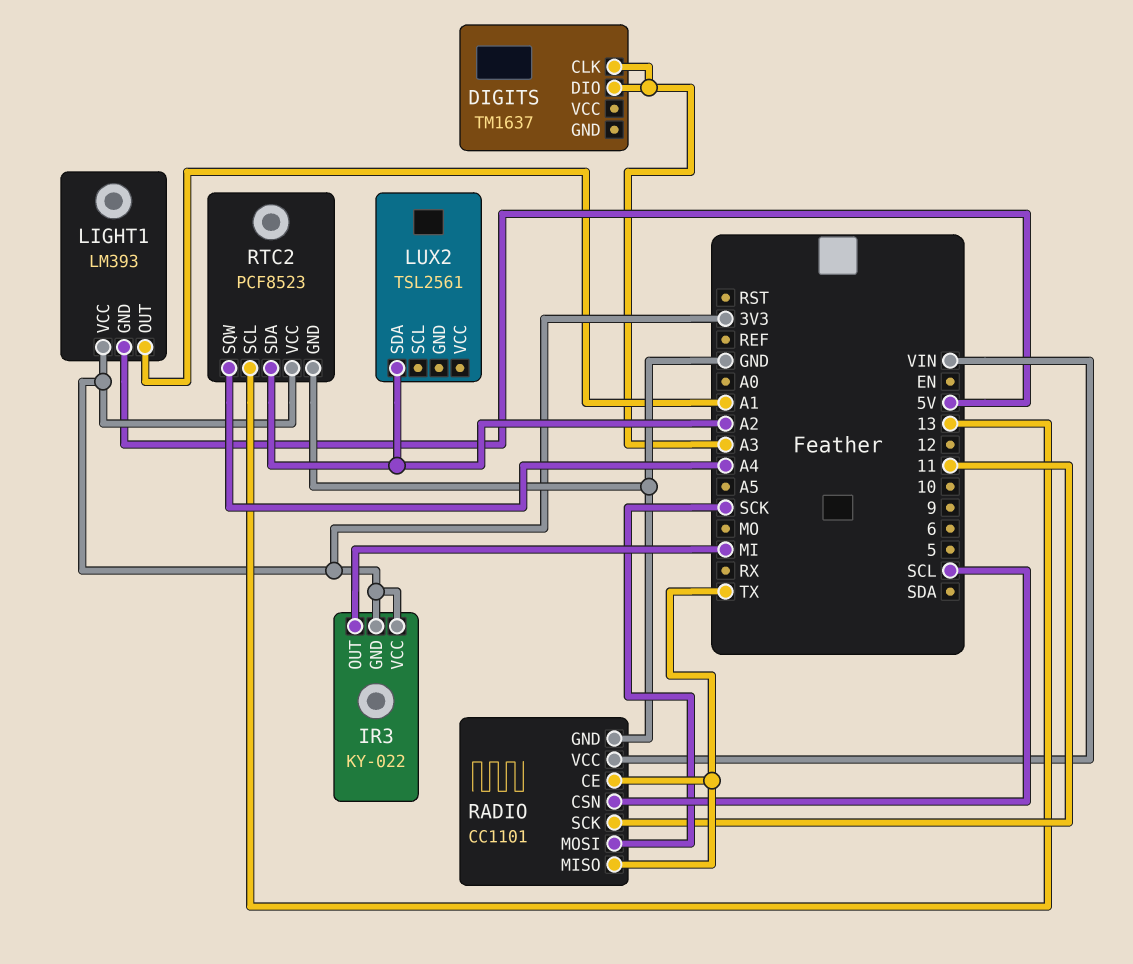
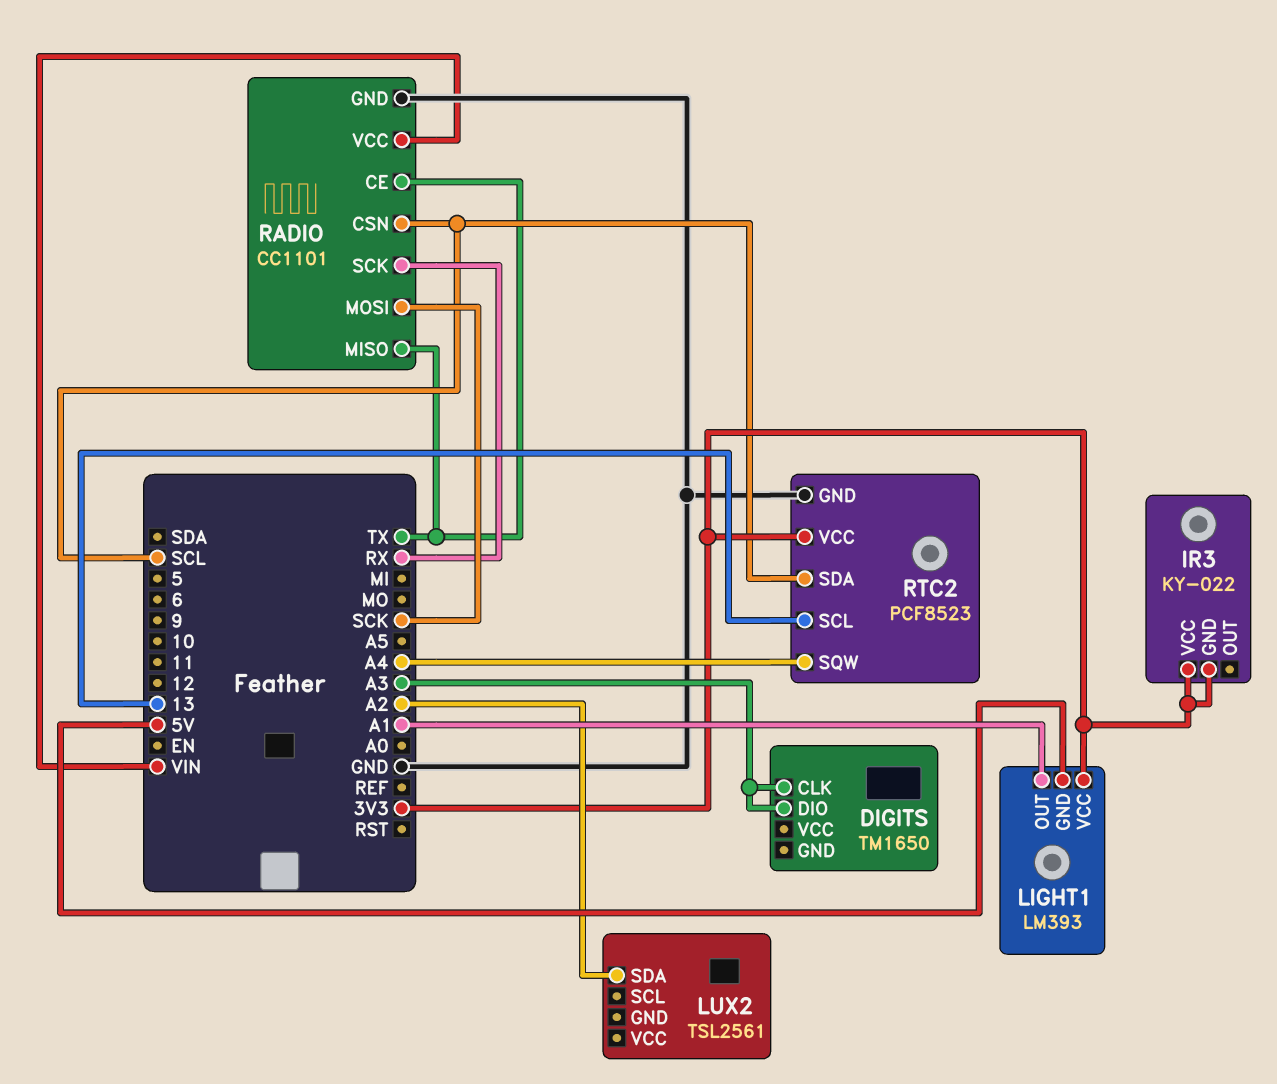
DIGITS: TM1637 -> TM1650
IR3 pin OUT: MI -> none
RADIO pin SCK: 11 -> RX
RTC2 pin SDA: A2 -> SCL

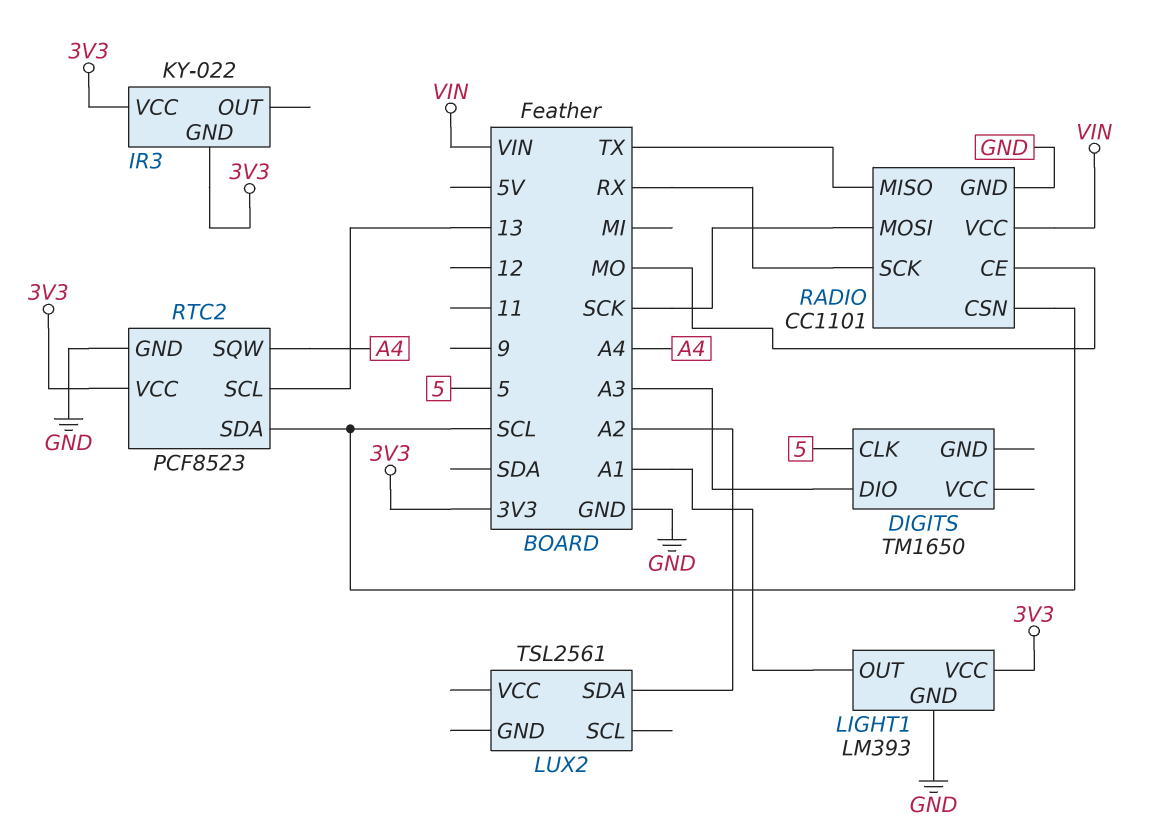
DIGITS pin CLK: A3 -> 5
LIGHT1 pin GND: 5V -> GND
RADIO pin CE: TX -> MO

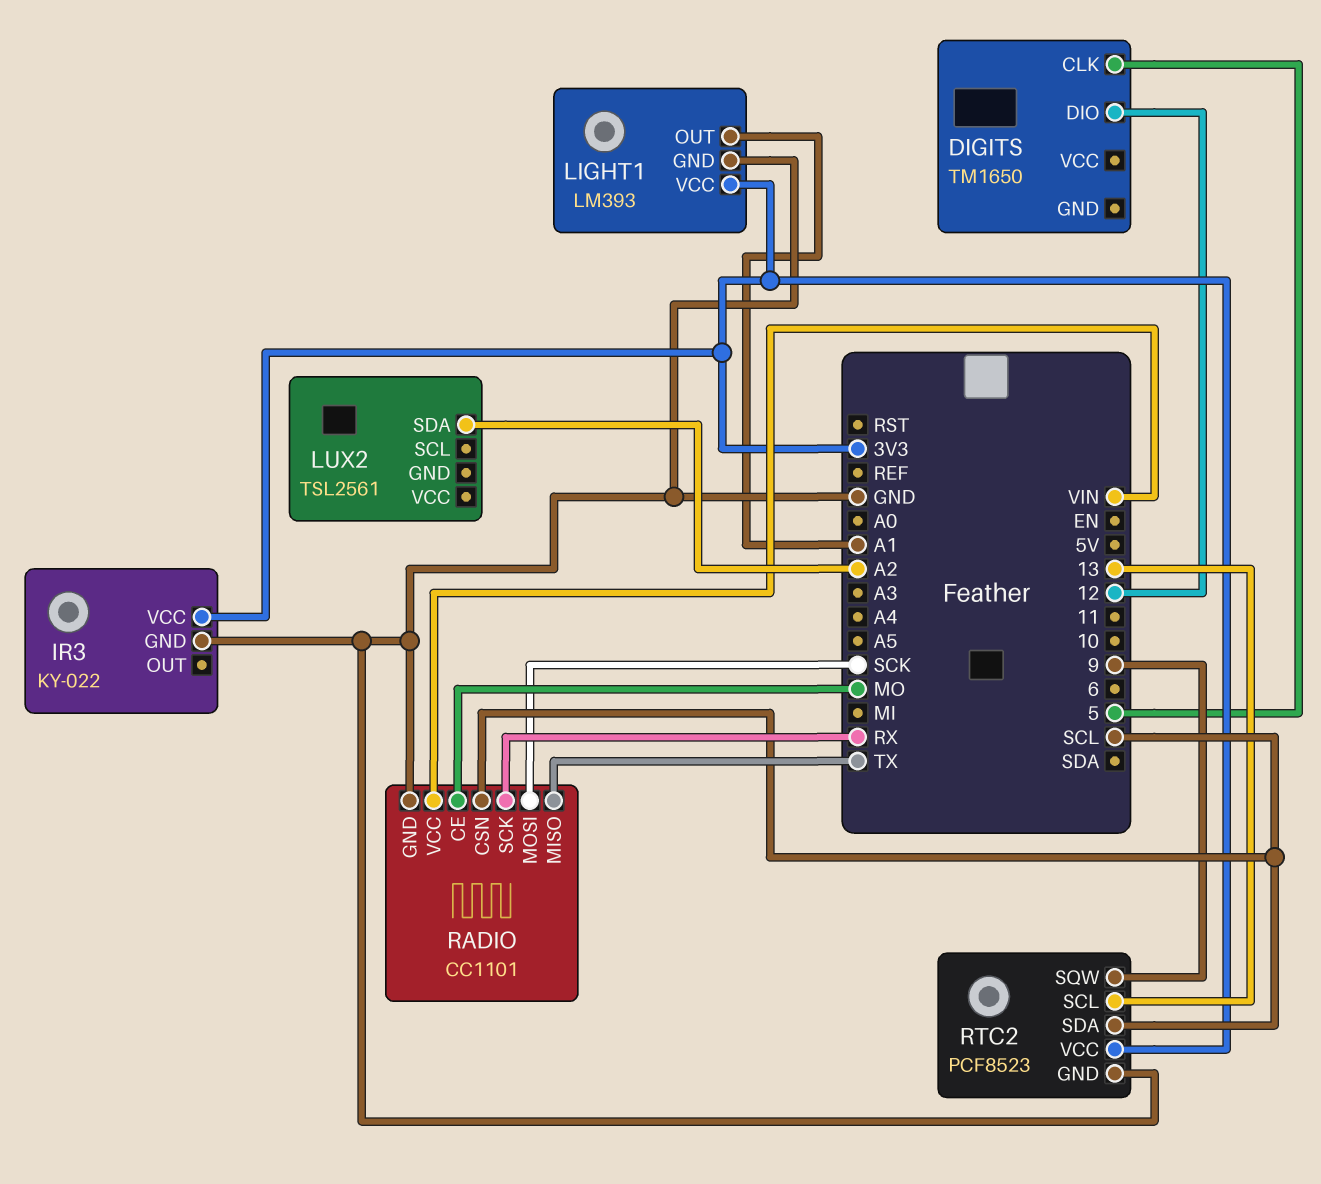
DIGITS pin DIO: A3 -> 12
IR3 pin GND: 3V3 -> GND
RTC2 pin SQW: A4 -> 9

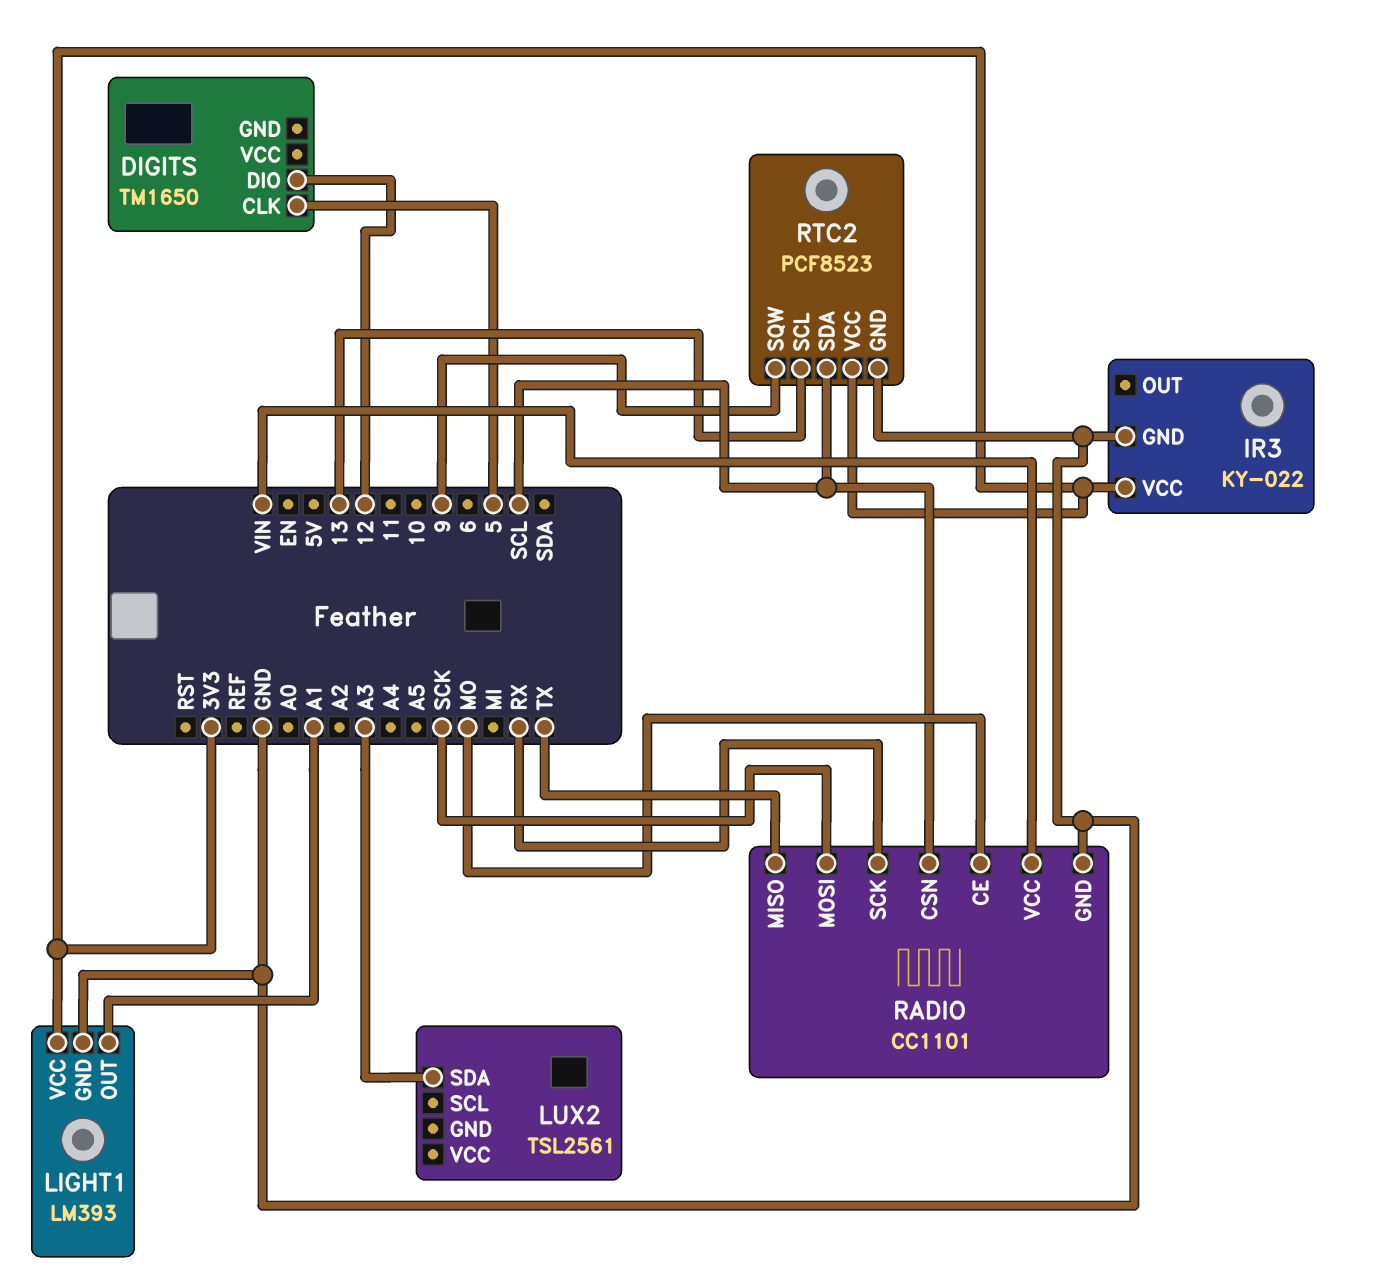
LUX2 pin SDA: A2 -> A3

